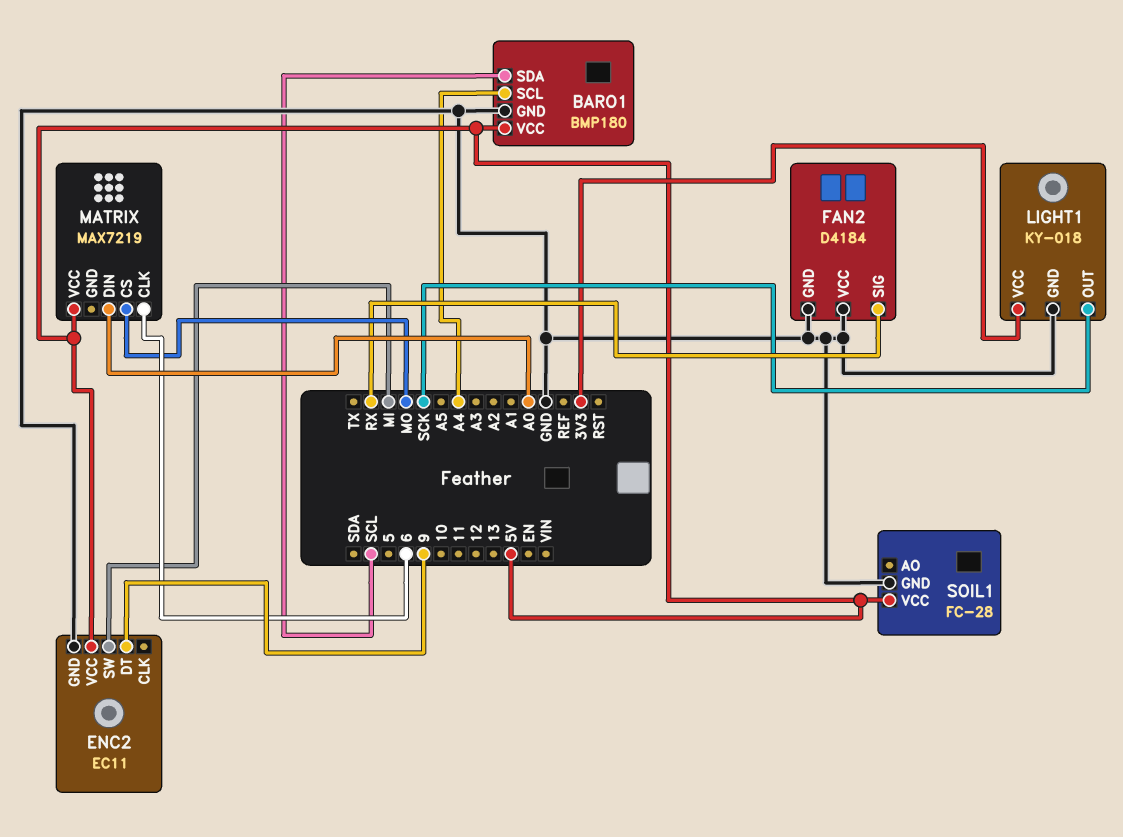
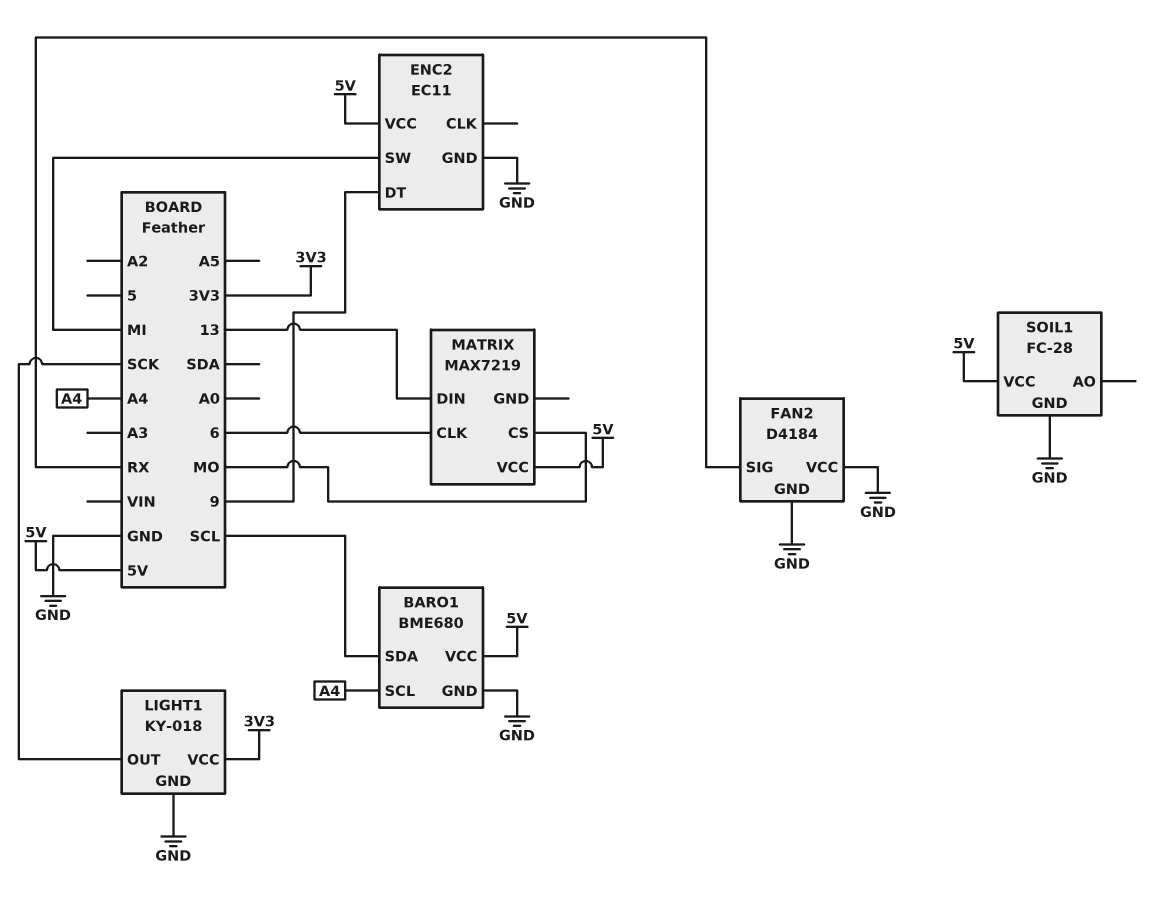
BARO1: BMP180 -> BME680
MATRIX pin DIN: A0 -> 13

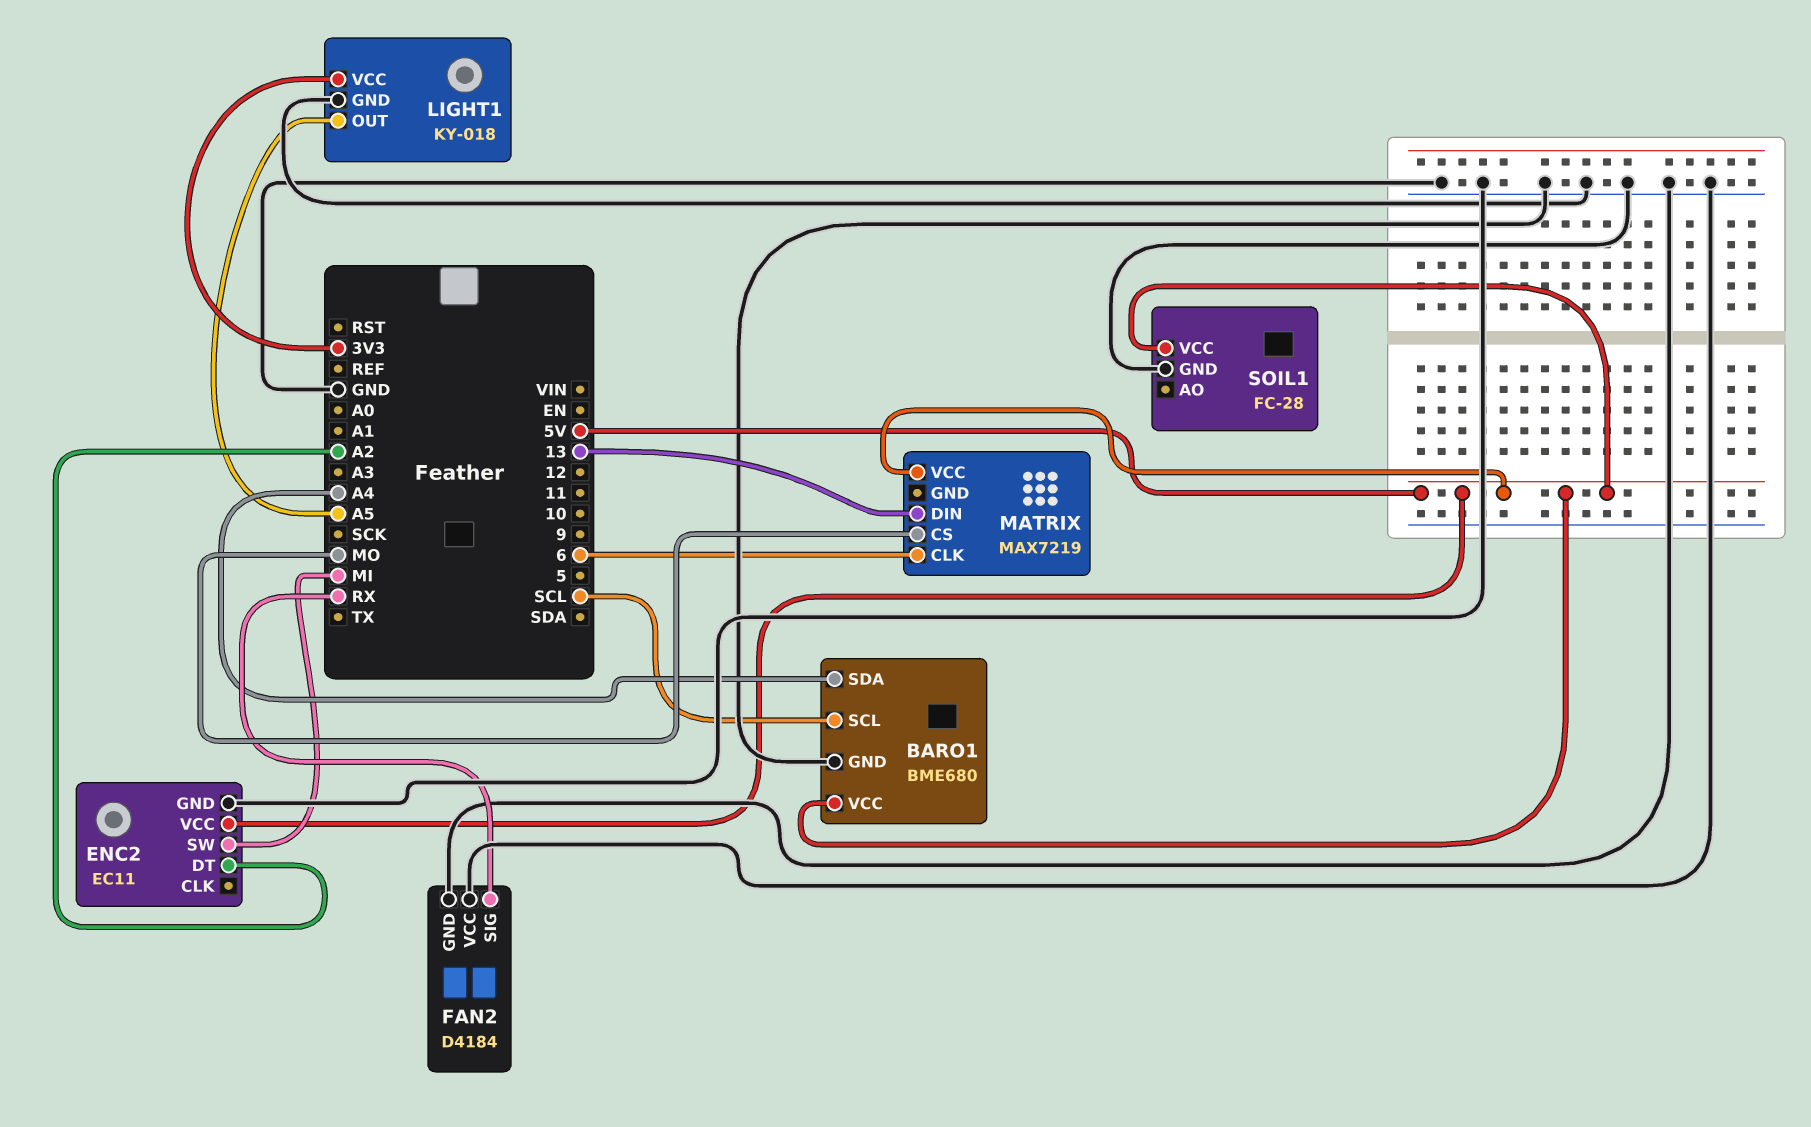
BARO1 pin SCL: A4 -> SCL
BARO1 pin SDA: SCL -> A4
ENC2 pin DT: 9 -> A2
LIGHT1 pin OUT: SCK -> A5

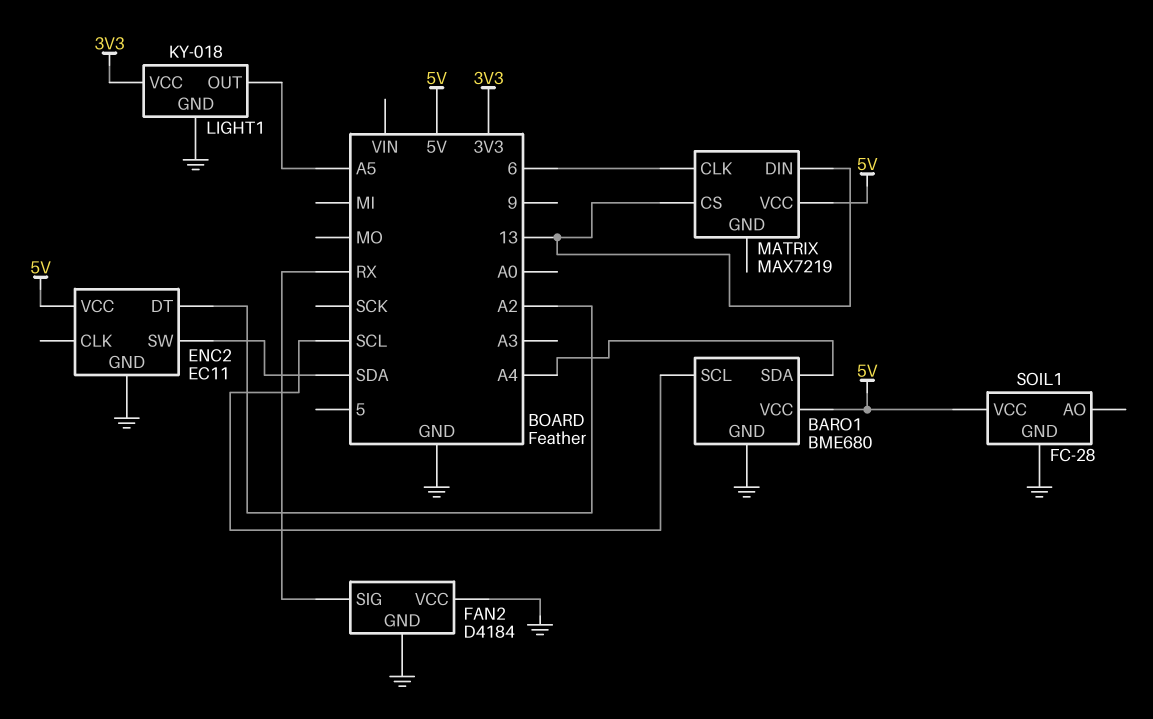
ENC2 pin SW: MI -> SDA
MATRIX pin CS: MO -> 13

